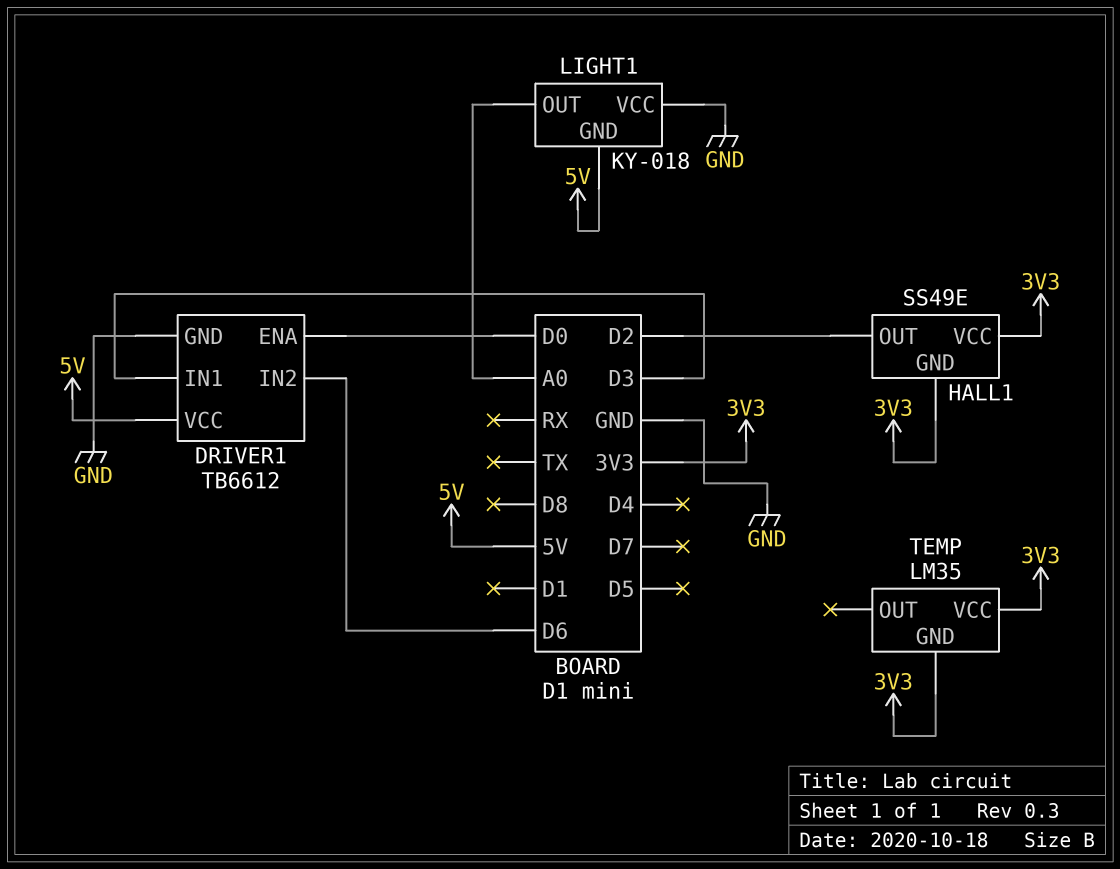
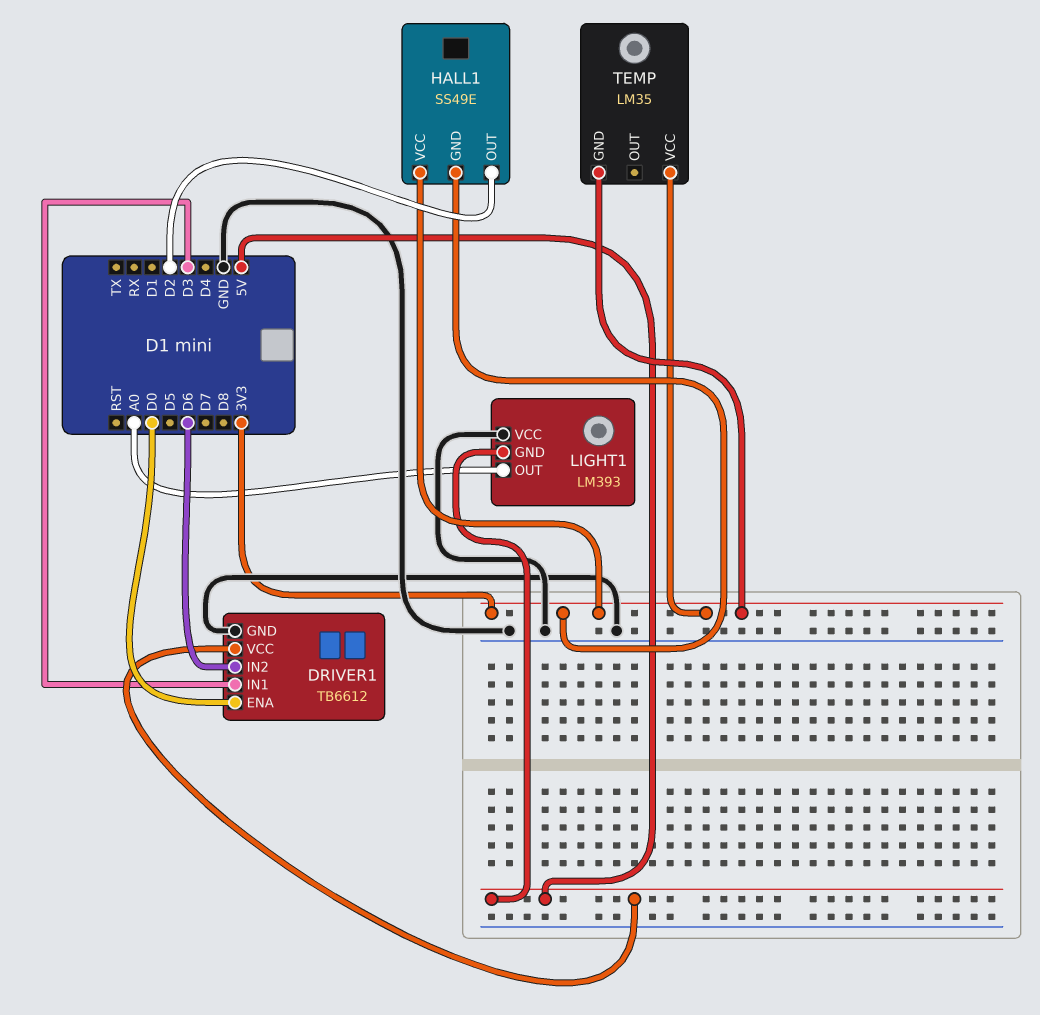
LIGHT1: KY-018 -> LM393

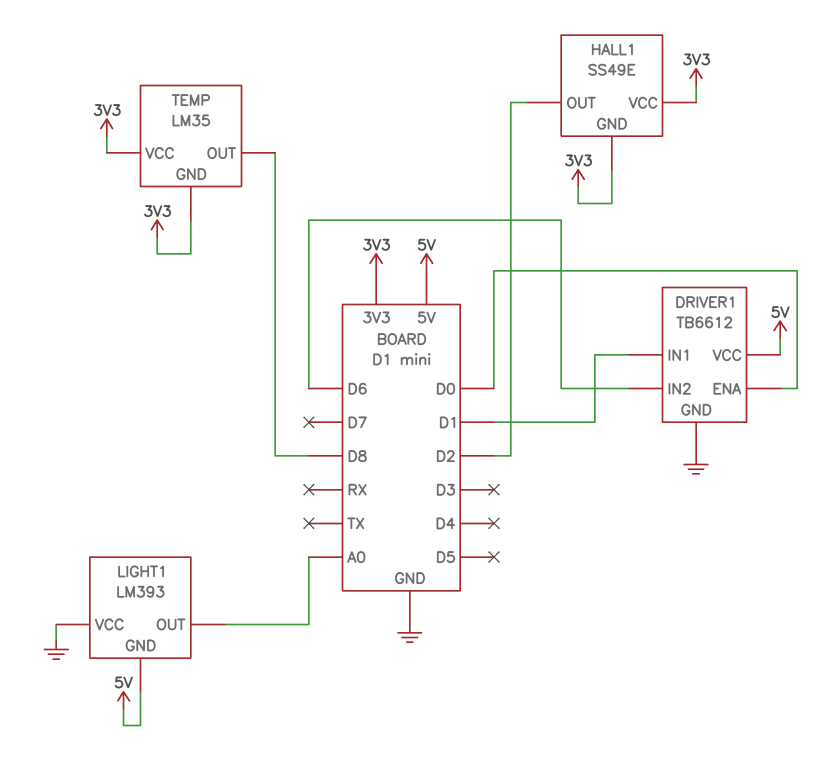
DRIVER1 pin IN1: D3 -> D1
TEMP pin OUT: none -> D8

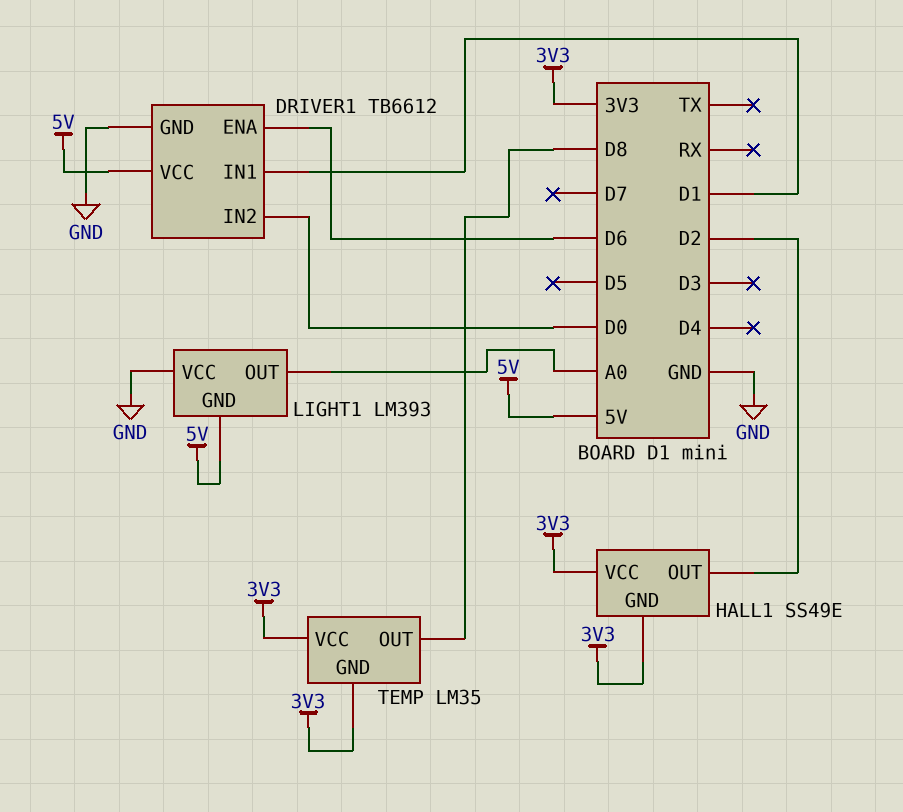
DRIVER1 pin ENA: D0 -> D6
DRIVER1 pin IN2: D6 -> D0

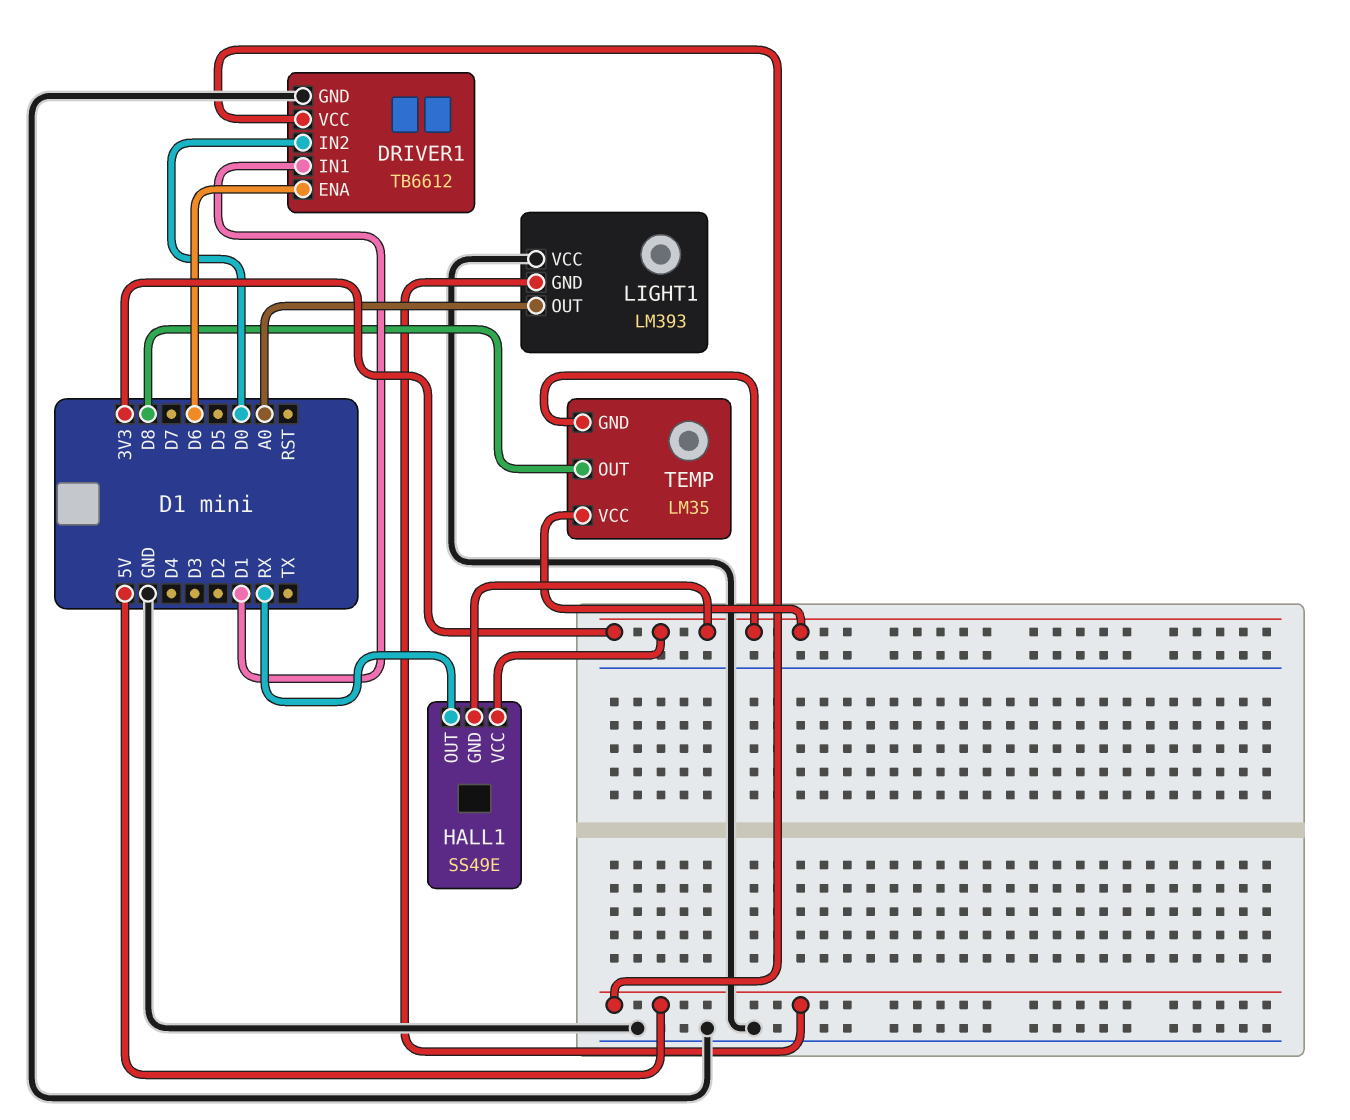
HALL1 pin OUT: D2 -> RX

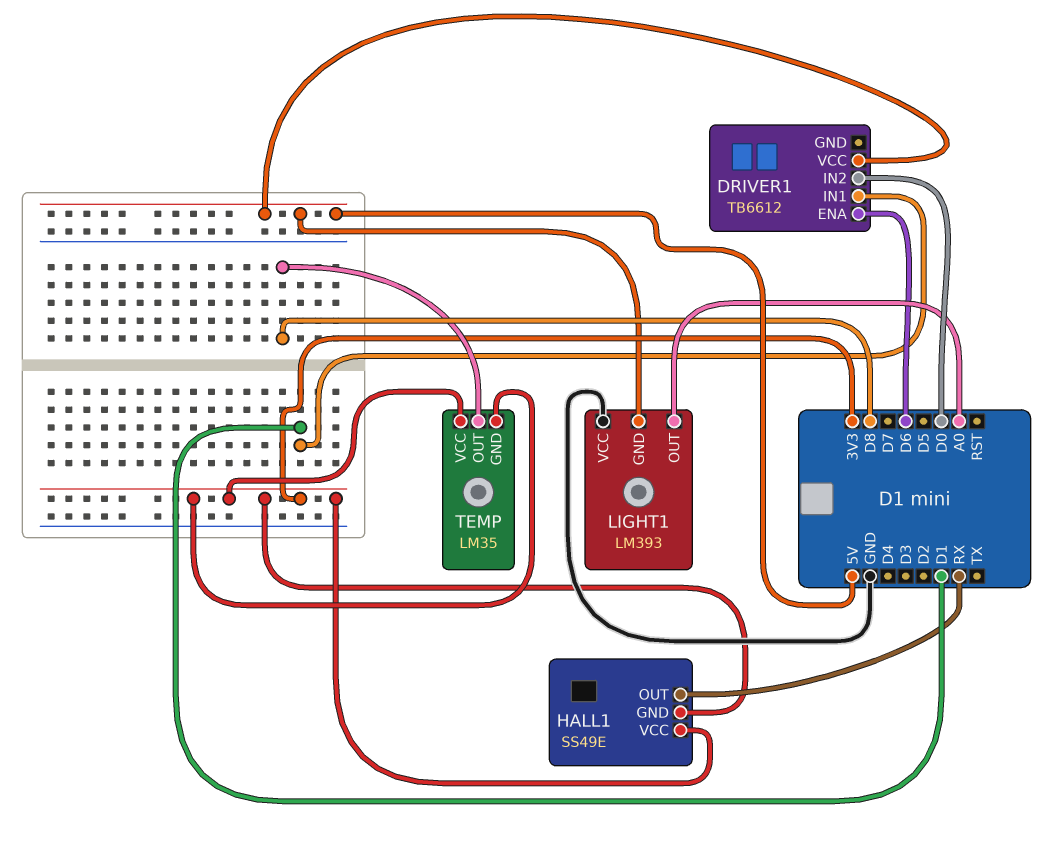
DRIVER1 pin GND: GND -> none

